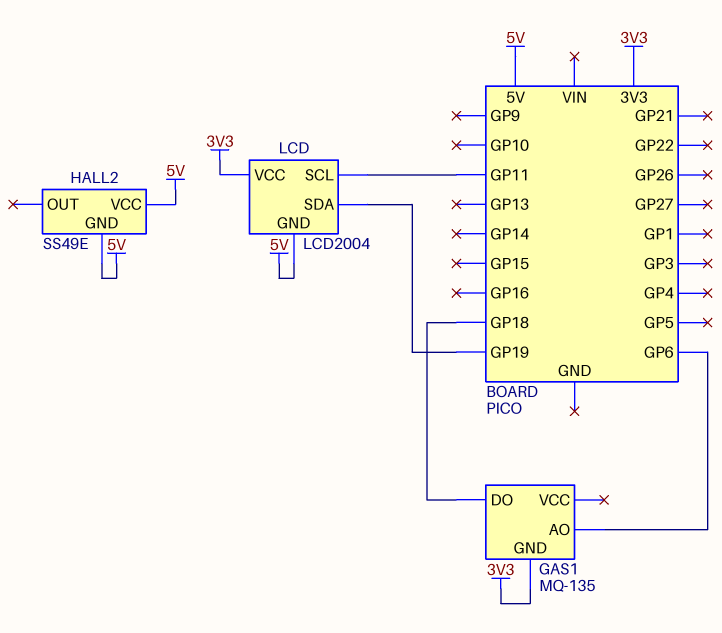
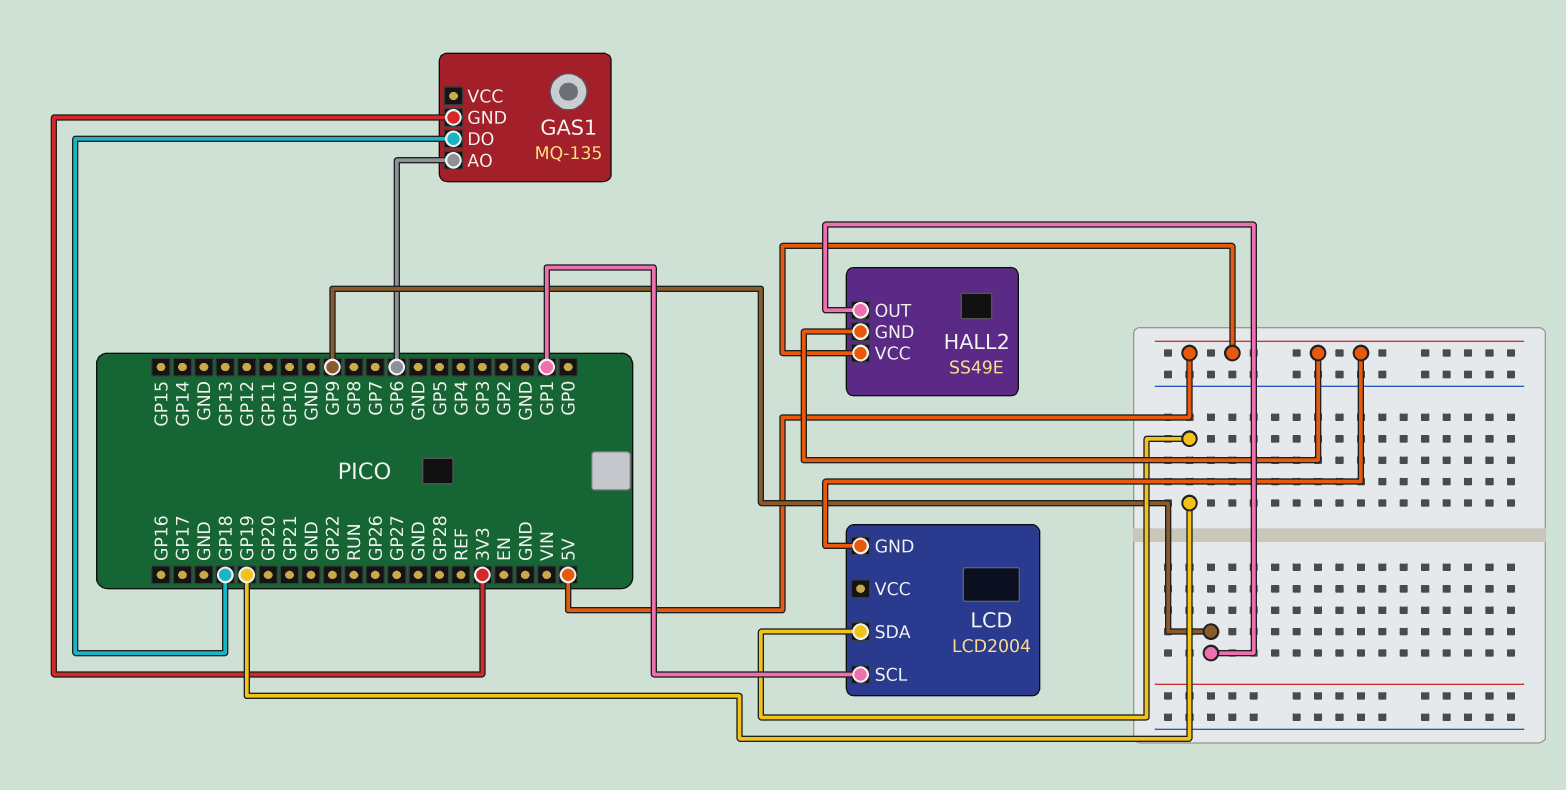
HALL2 pin OUT: none -> GP9
LCD pin SCL: GP11 -> GP1
LCD pin VCC: 3V3 -> none

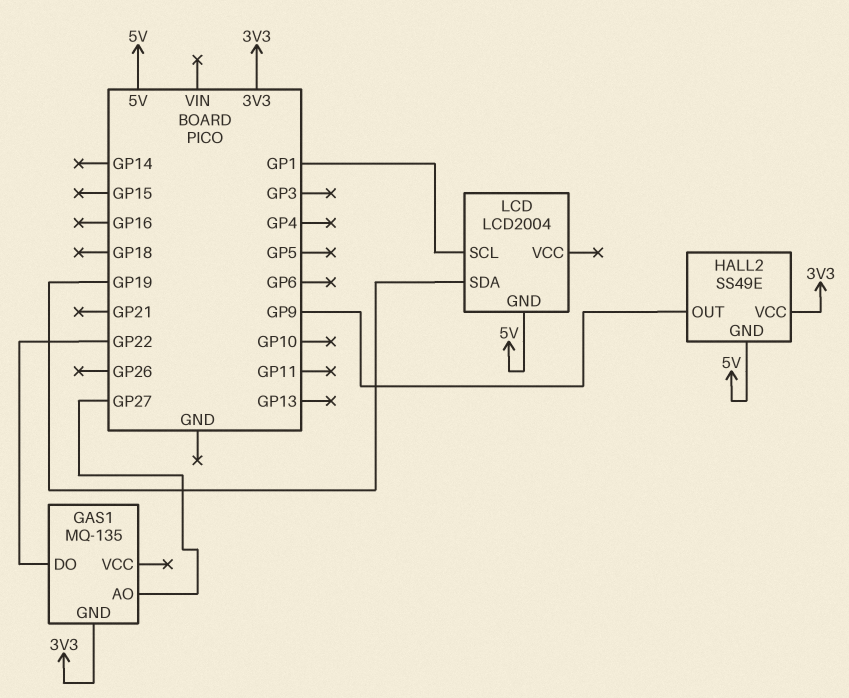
GAS1 pin AO: GP6 -> GP27
GAS1 pin DO: GP18 -> GP22
HALL2 pin VCC: 5V -> 3V3

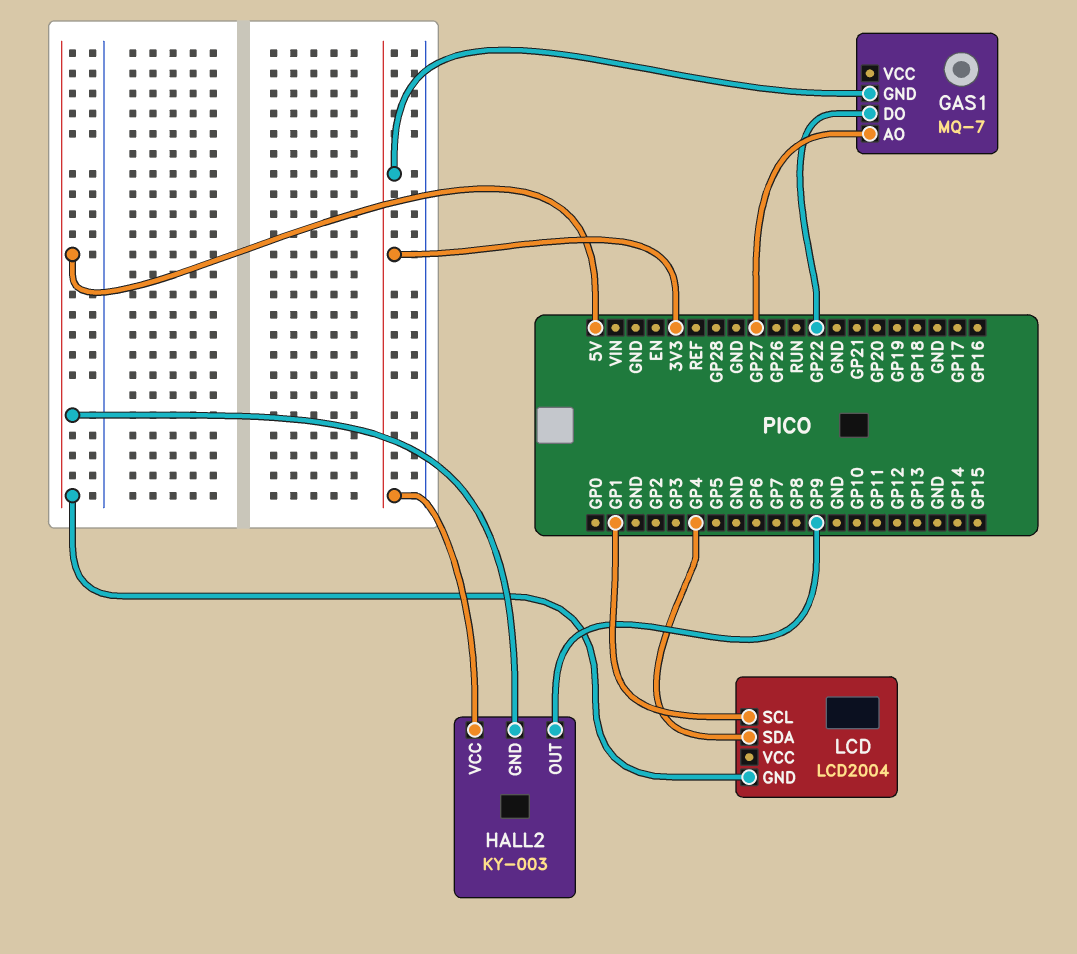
GAS1: MQ-135 -> MQ-7
HALL2: SS49E -> KY-003
LCD pin SDA: GP19 -> GP4

